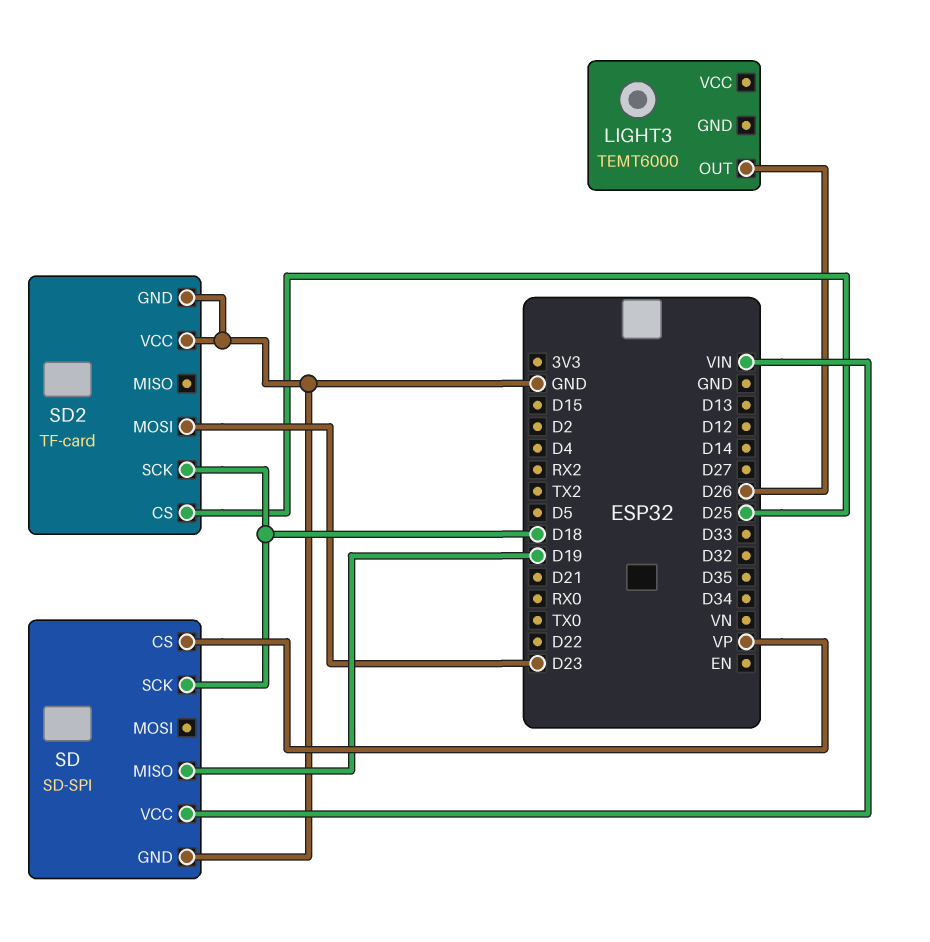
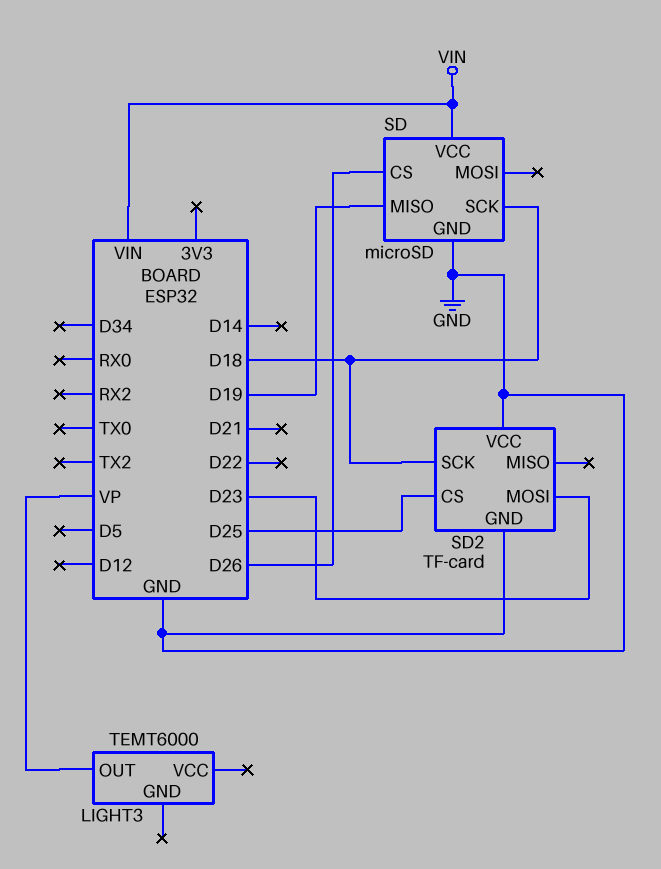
LIGHT3 pin OUT: D26 -> VP
SD: SD-SPI -> microSD
SD pin CS: VP -> D26

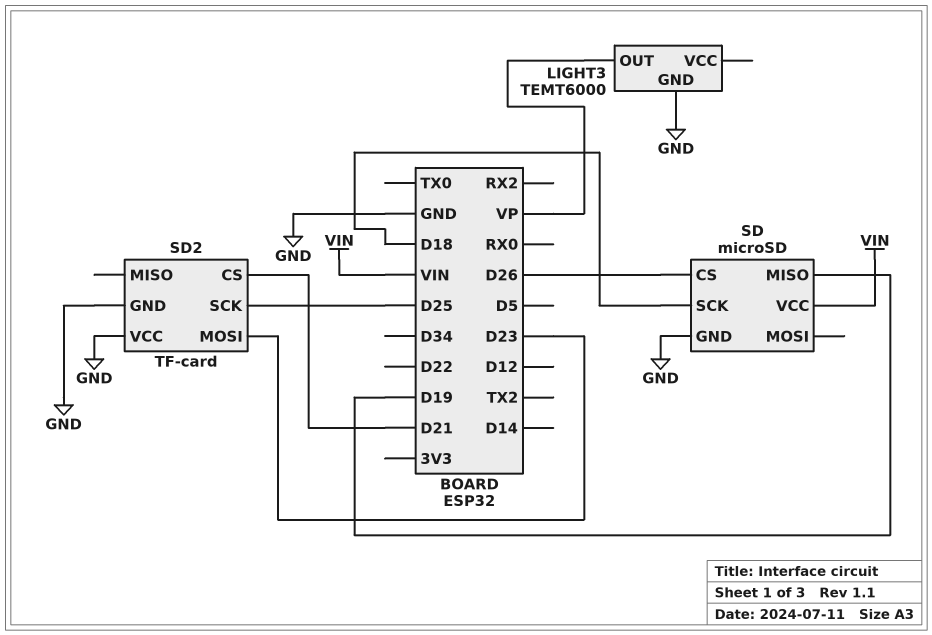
LIGHT3 pin GND: none -> GND
SD2 pin CS: D25 -> D21
SD2 pin SCK: D18 -> D25

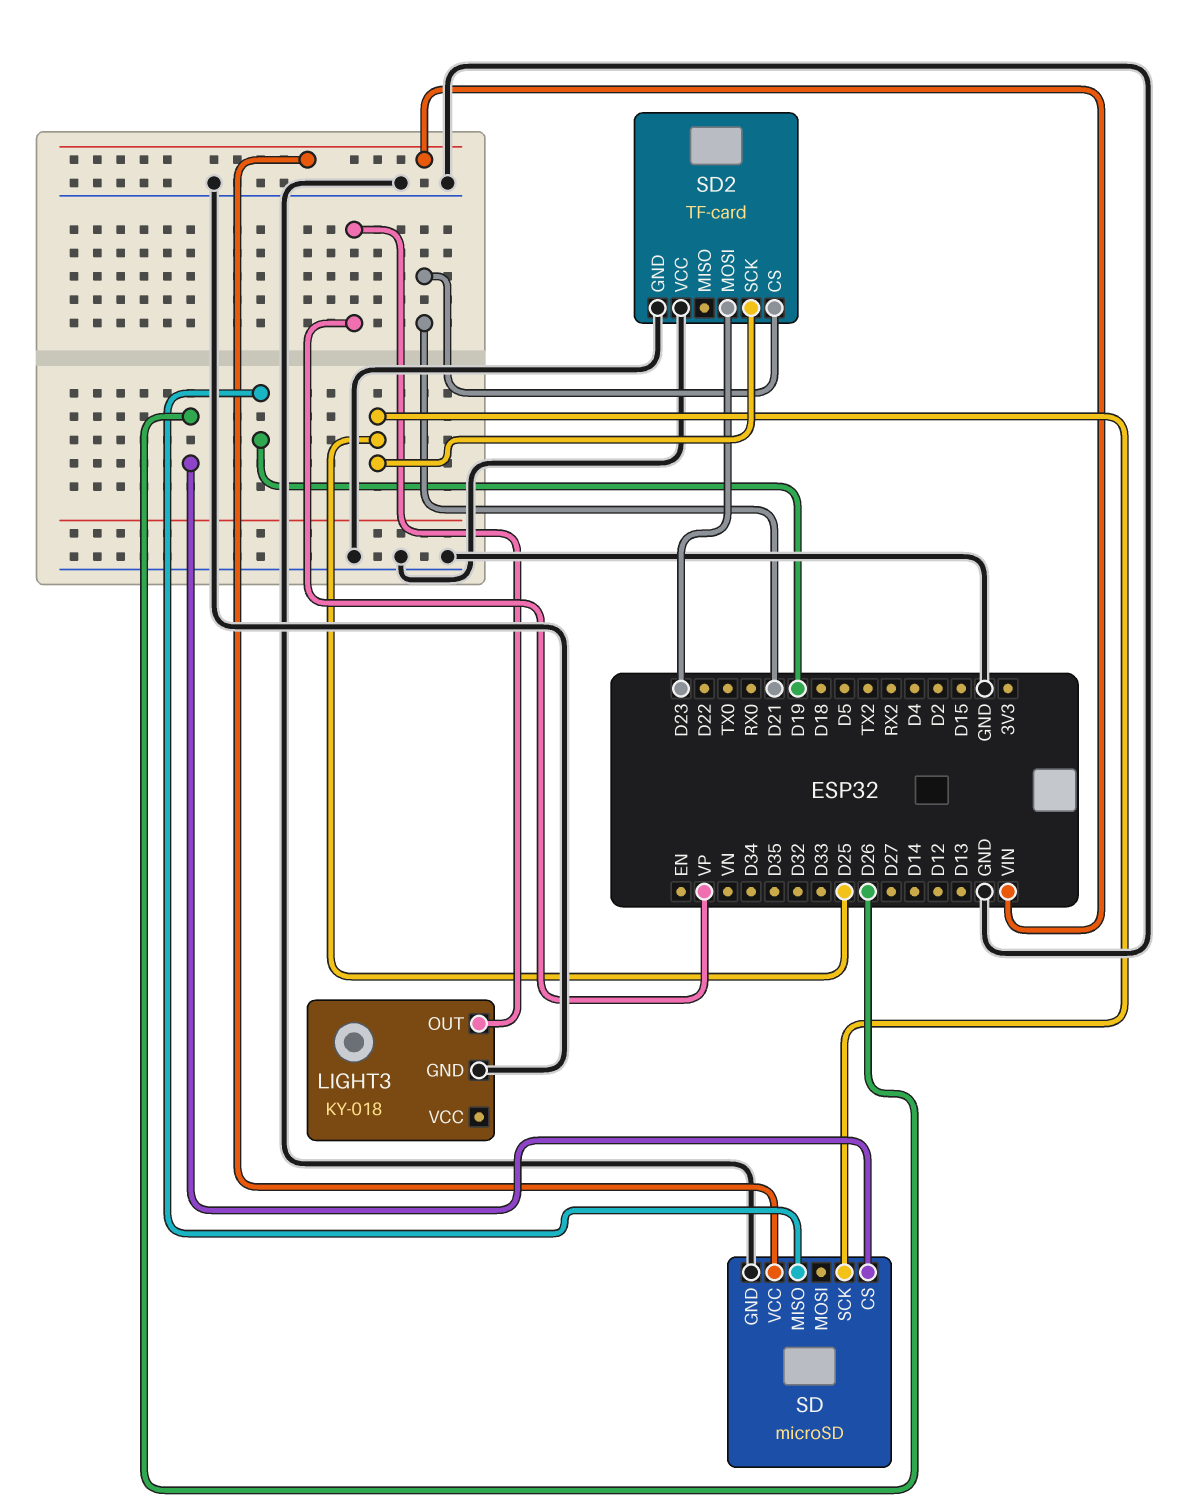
LIGHT3: TEMT6000 -> KY-018
SD pin SCK: D18 -> D25

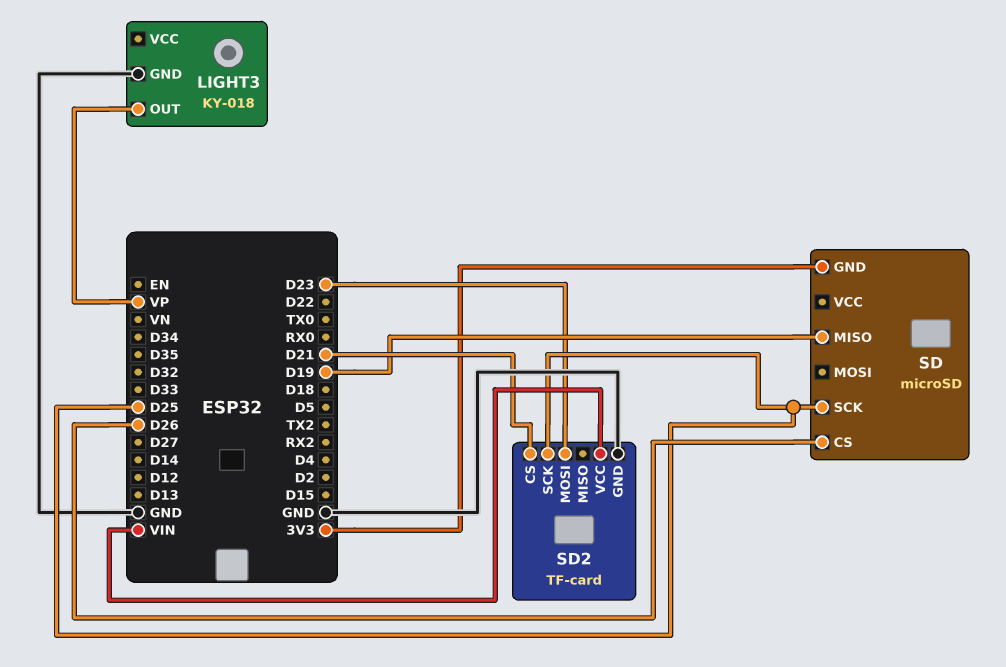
SD pin GND: GND -> 3V3
SD pin VCC: VIN -> none
SD2 pin VCC: GND -> VIN

